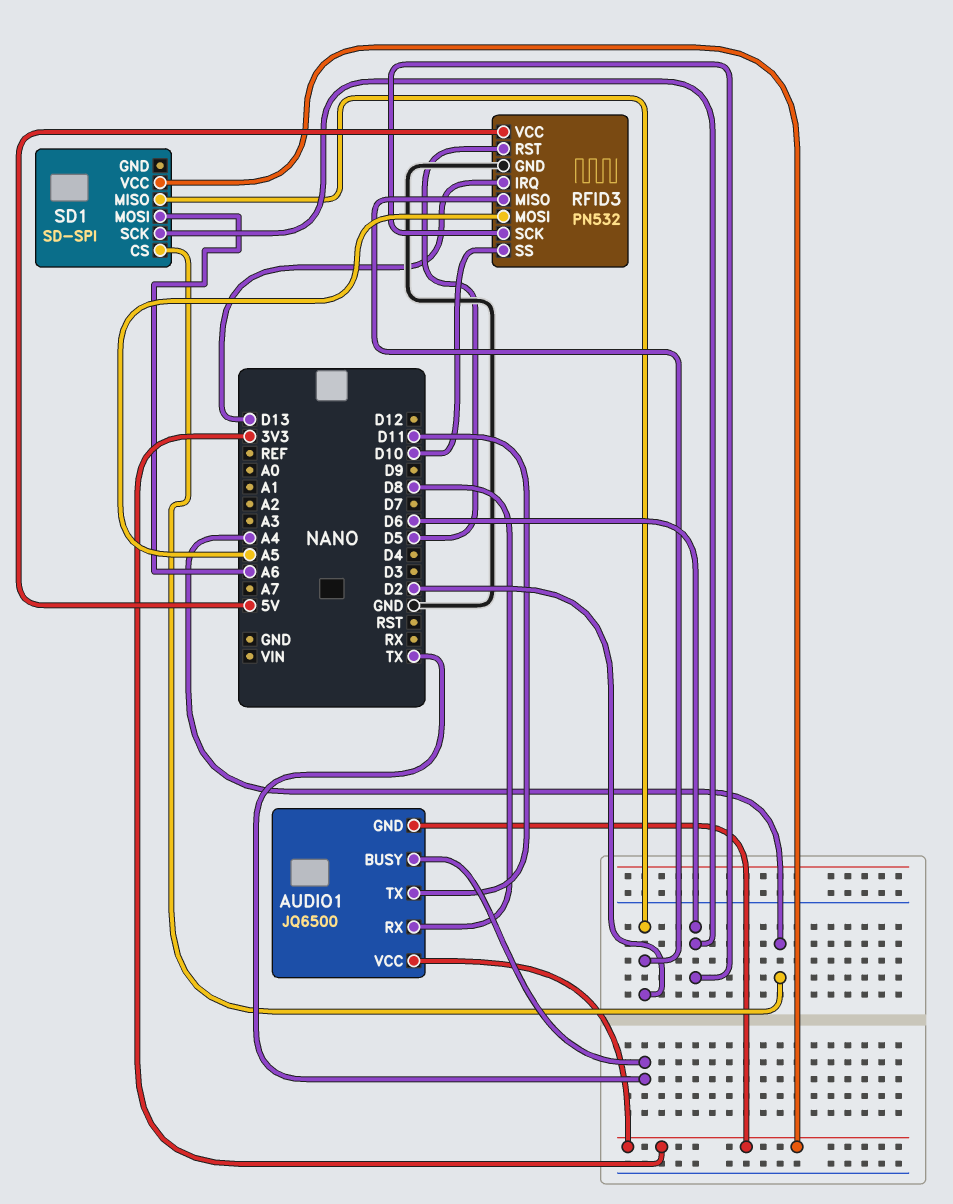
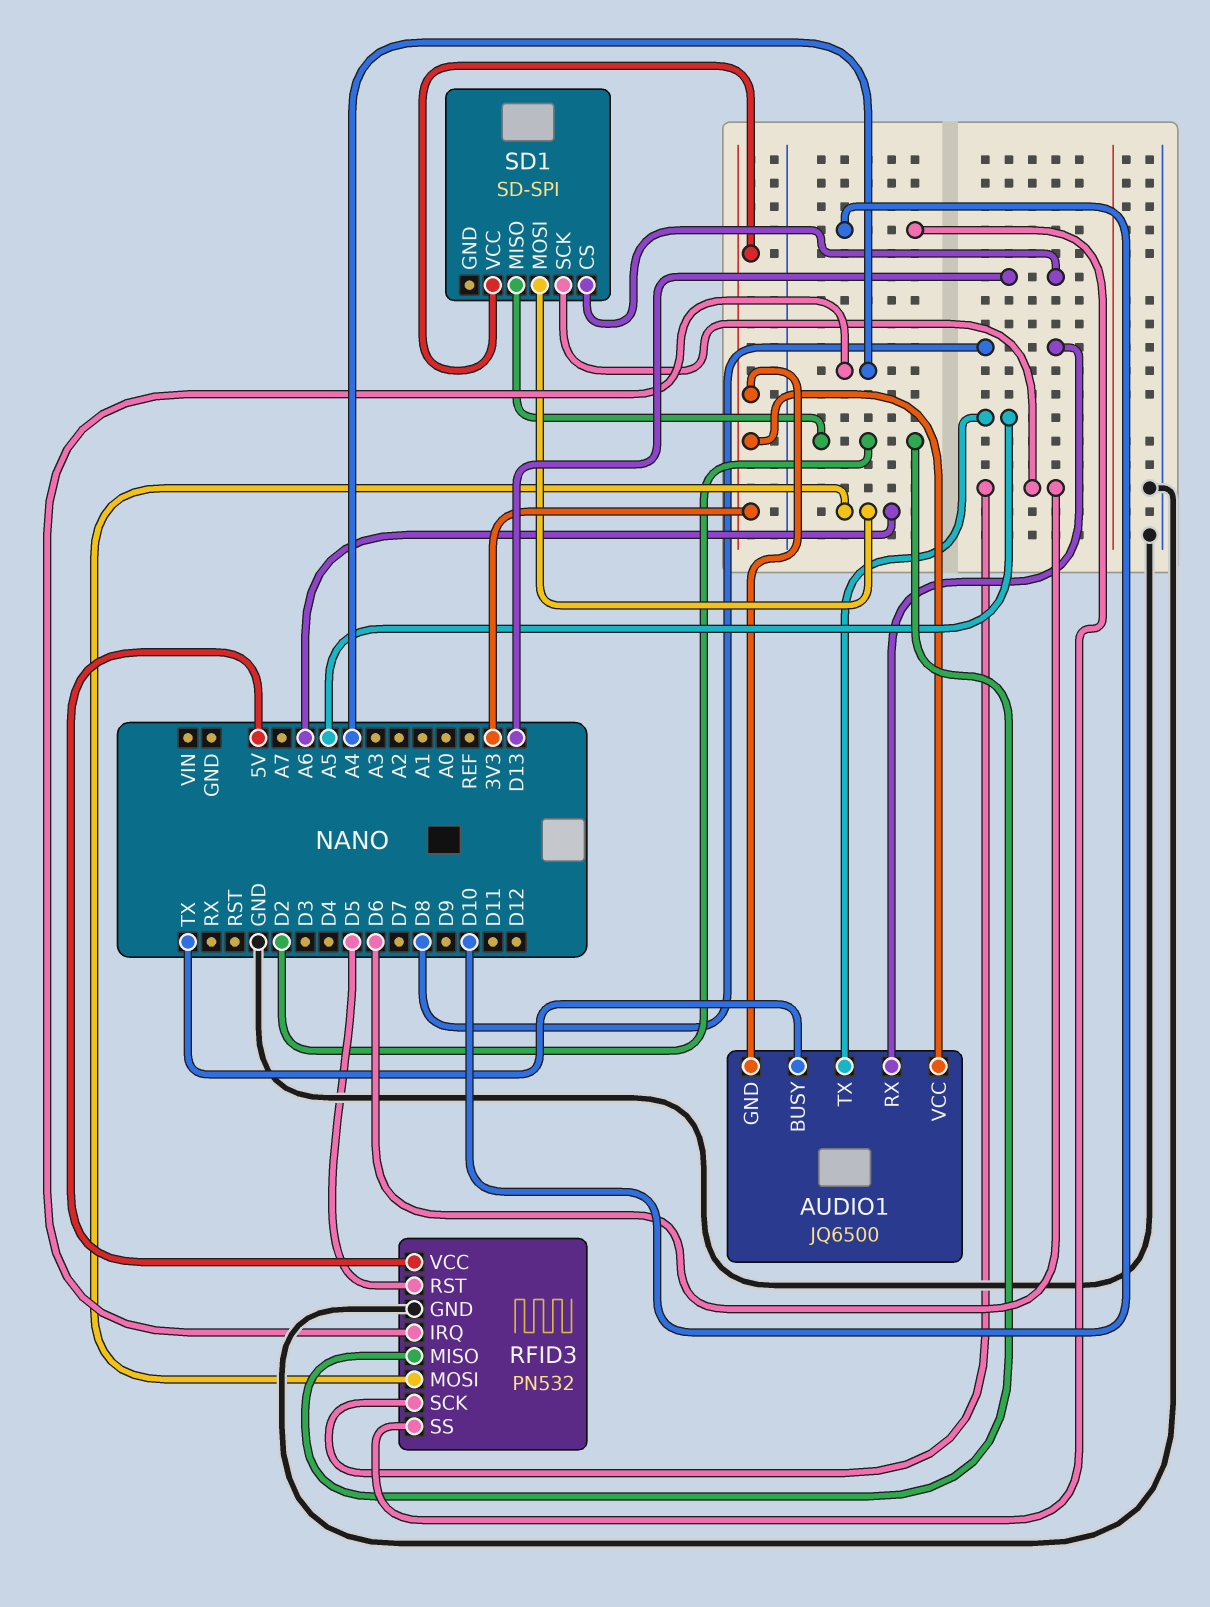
AUDIO1 pin TX: D11 -> A5
RFID3 pin IRQ: D13 -> A4
RFID3 pin MOSI: A5 -> A6
SD1 pin CS: A4 -> D13

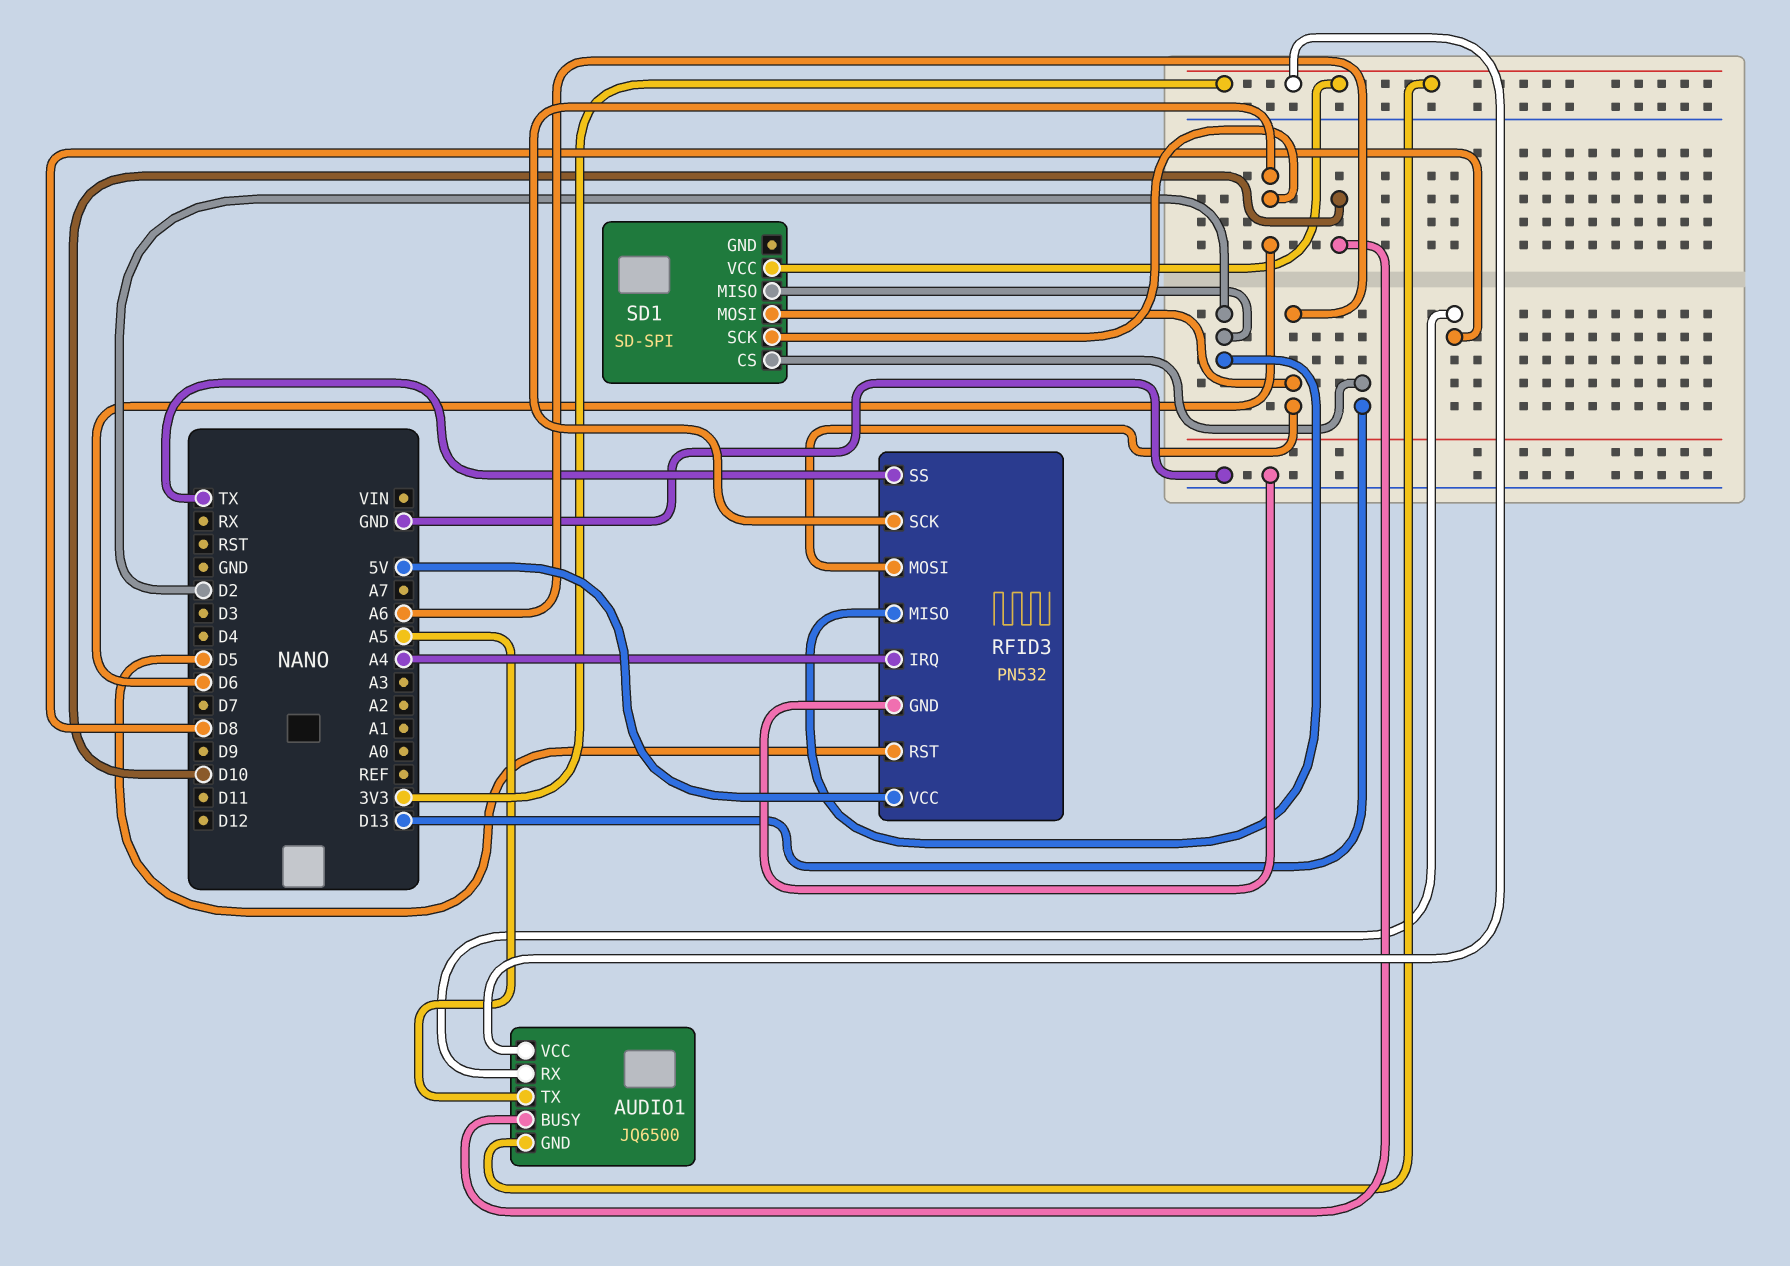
AUDIO1 pin BUSY: TX -> D10
RFID3 pin SS: D10 -> TX

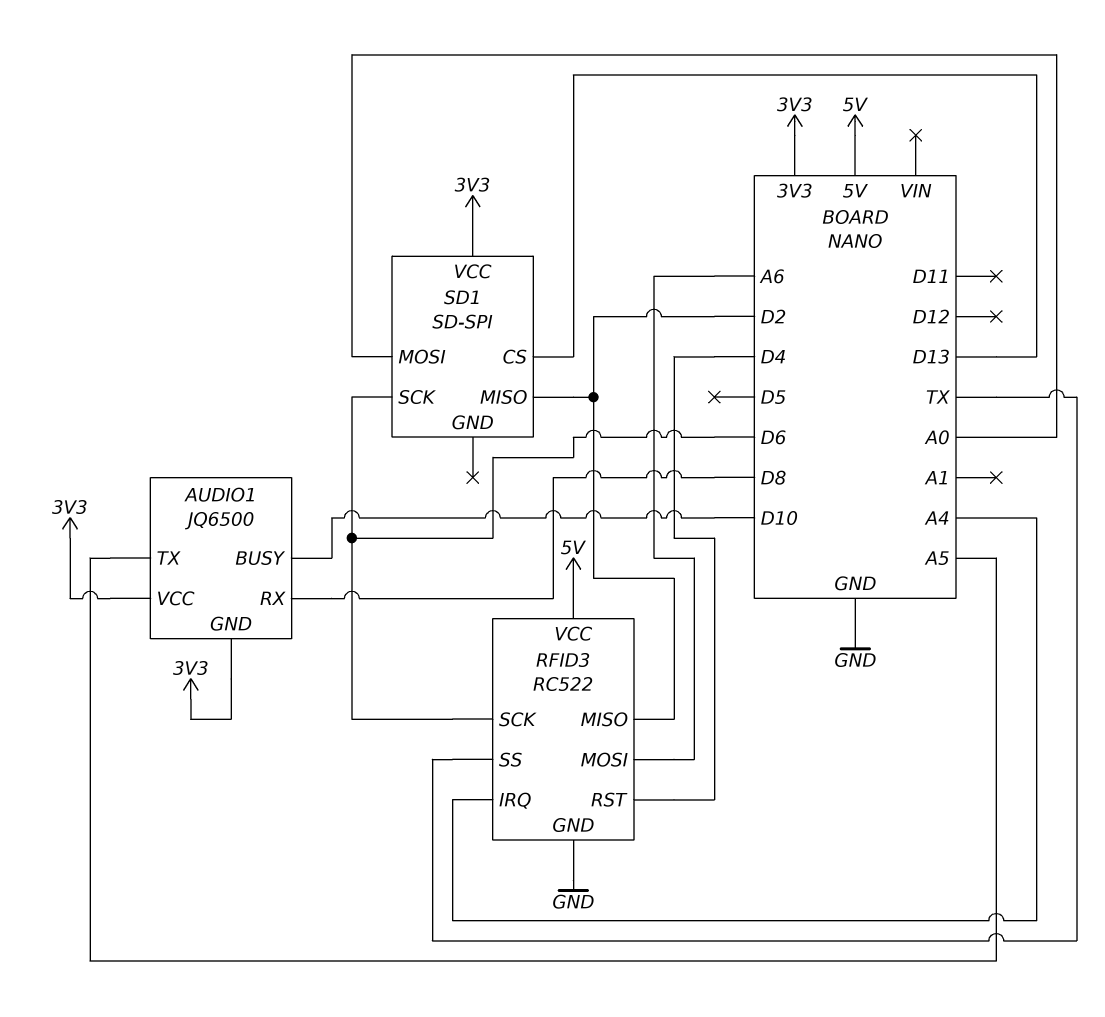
RFID3: PN532 -> RC522
RFID3 pin RST: D5 -> D4
SD1 pin MOSI: A6 -> A0

